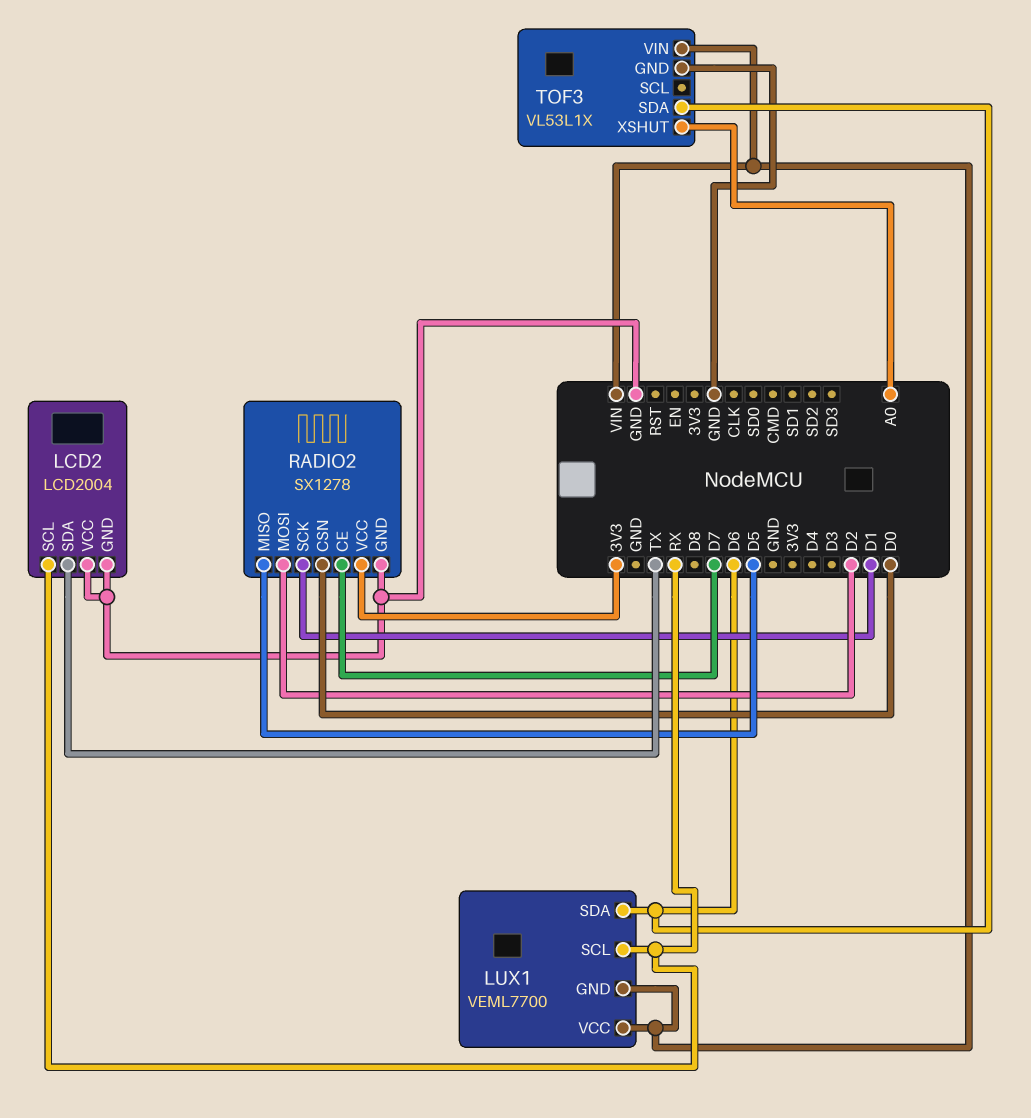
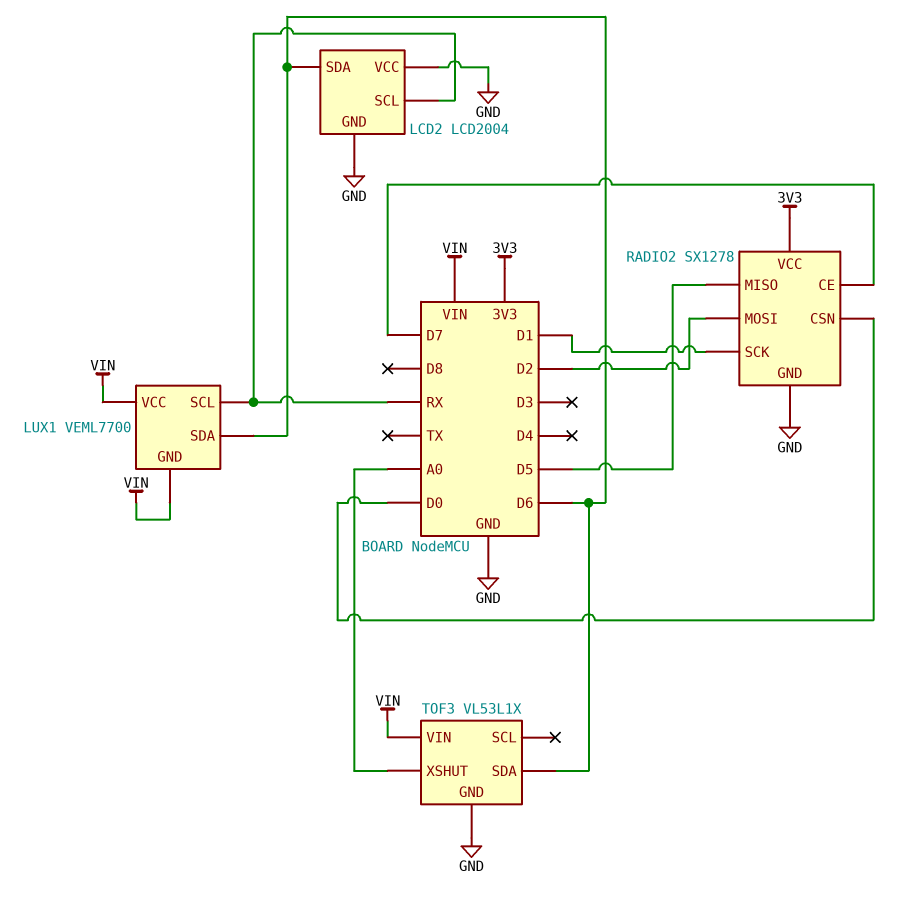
LCD2 pin SDA: TX -> D6

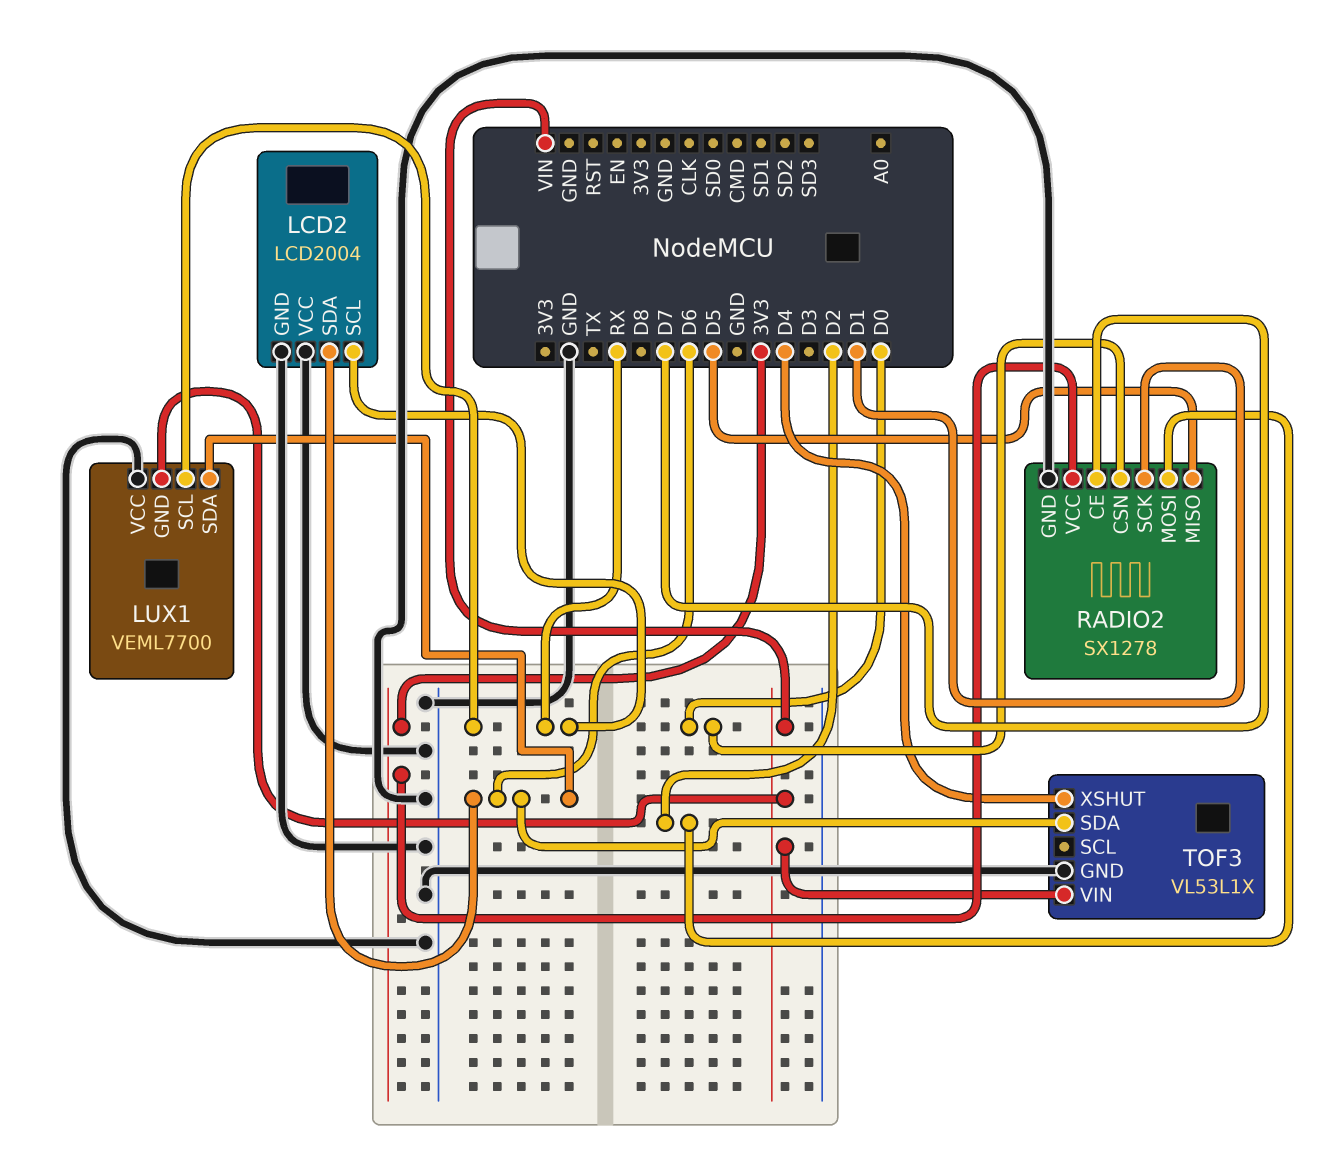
LUX1 pin VCC: VIN -> GND
TOF3 pin XSHUT: A0 -> D4

